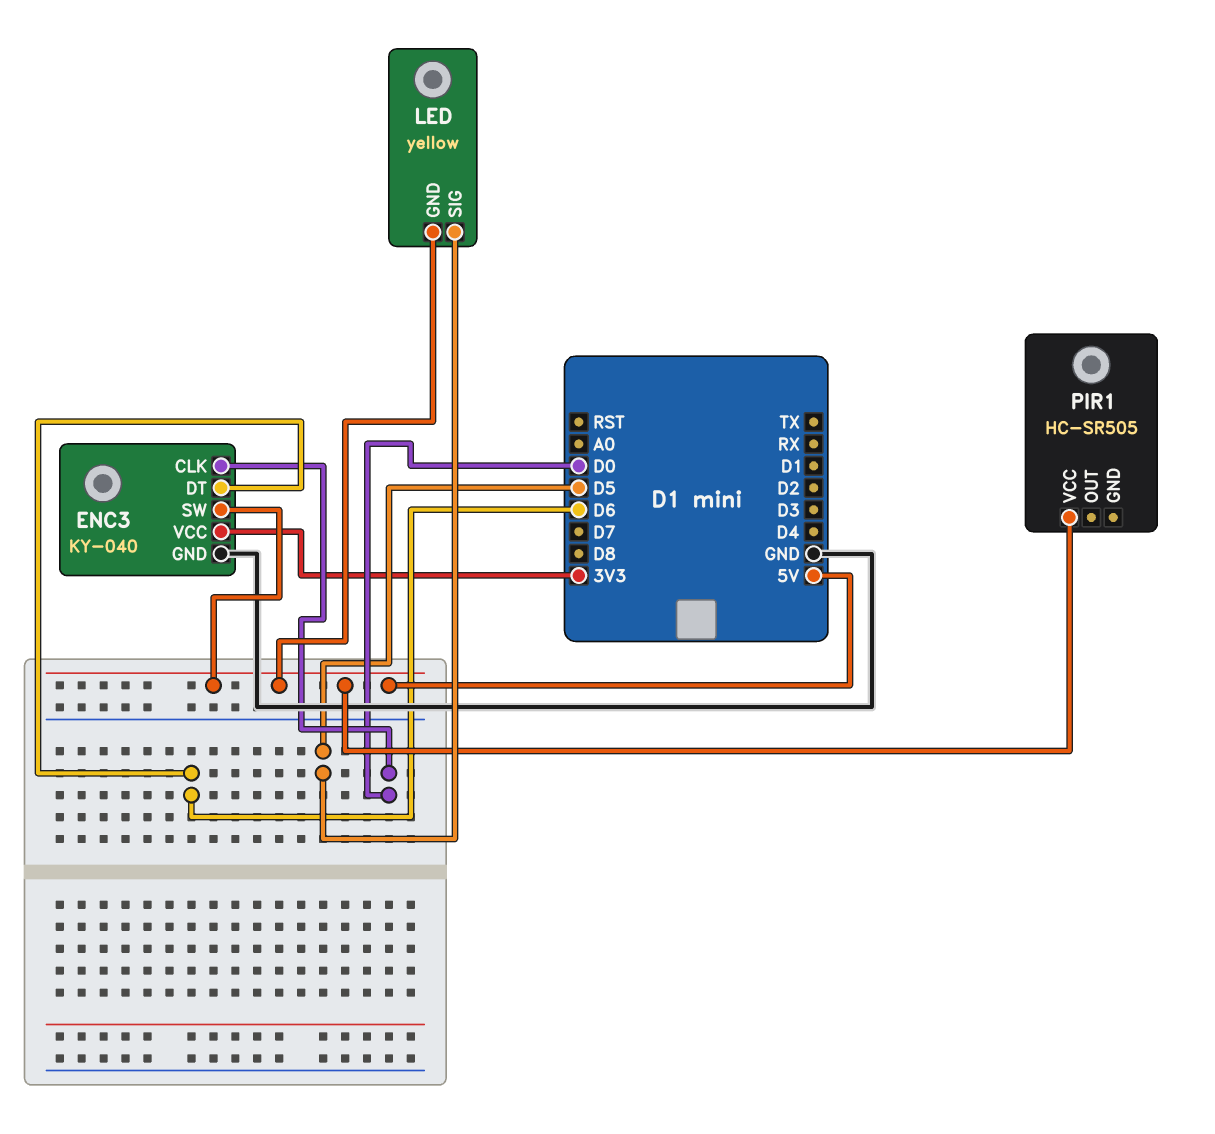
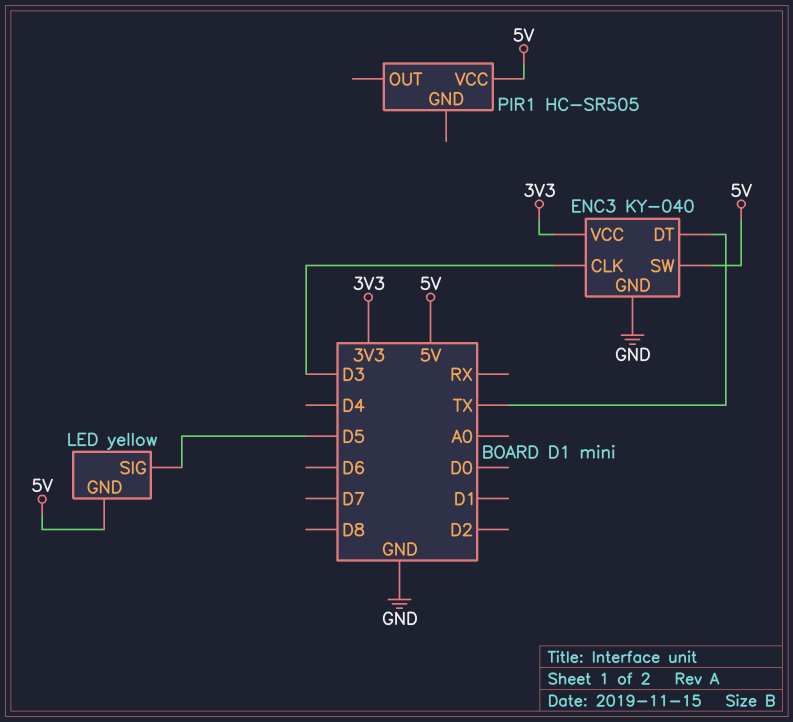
ENC3 pin CLK: D0 -> D3
ENC3 pin DT: D6 -> TX

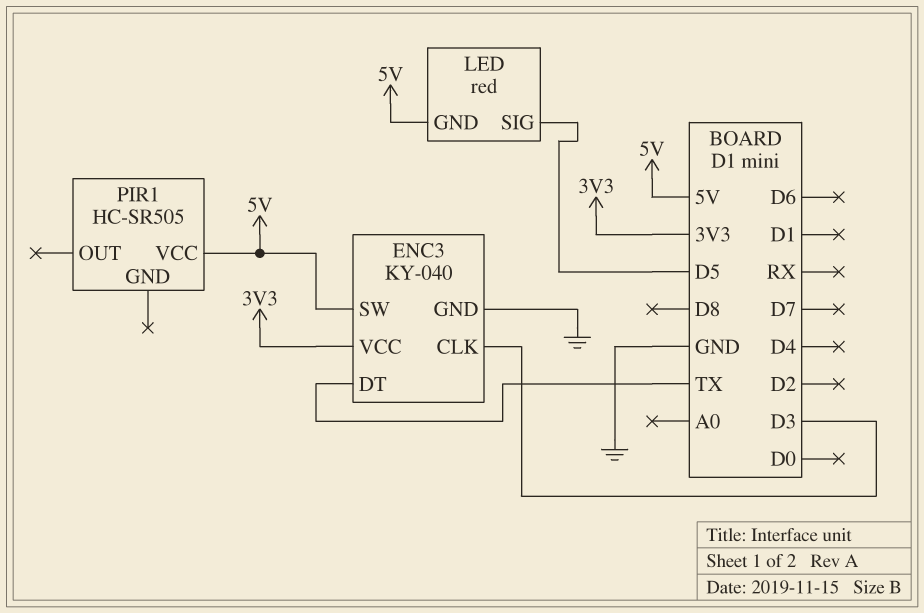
LED: yellow -> red

